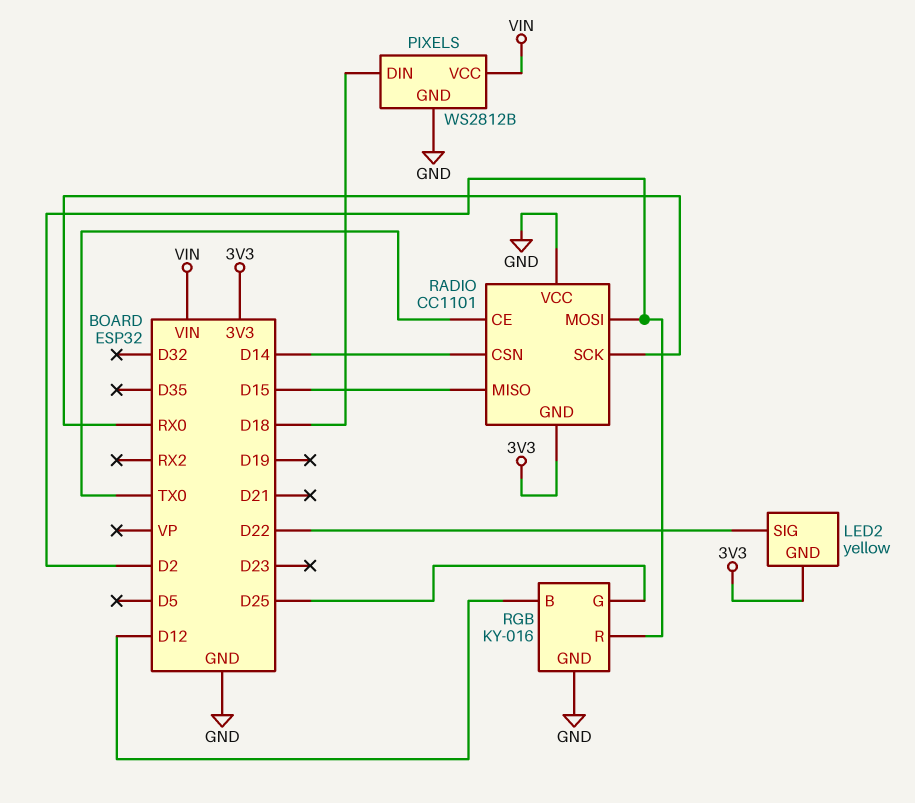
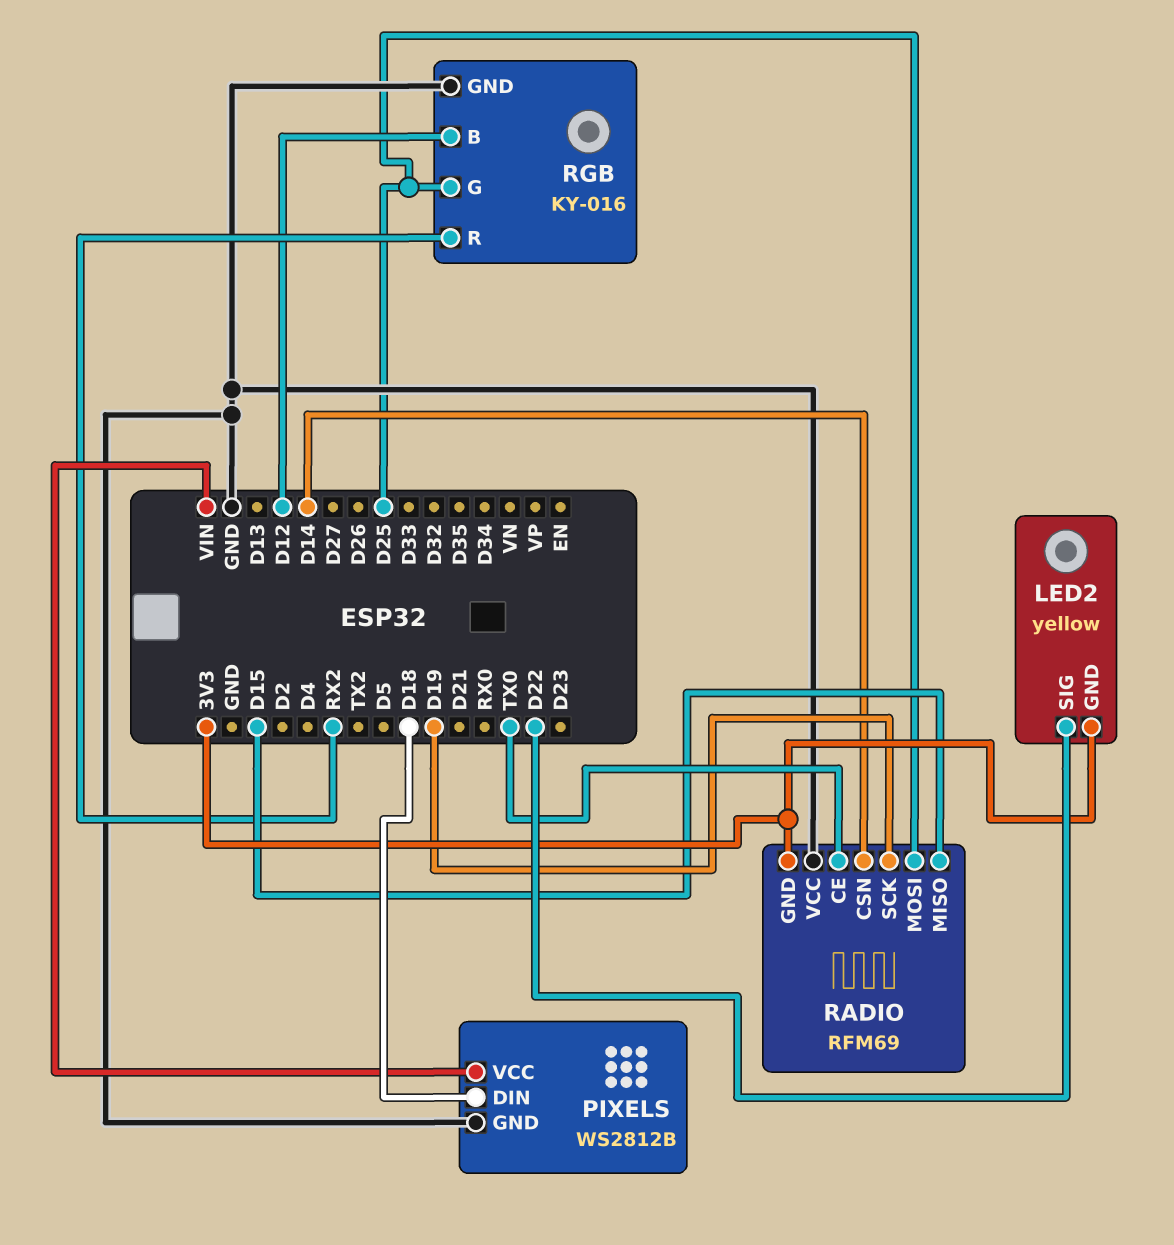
RADIO: CC1101 -> RFM69
RADIO pin MOSI: D2 -> D25
RADIO pin SCK: RX0 -> D19
RGB pin R: D2 -> RX2

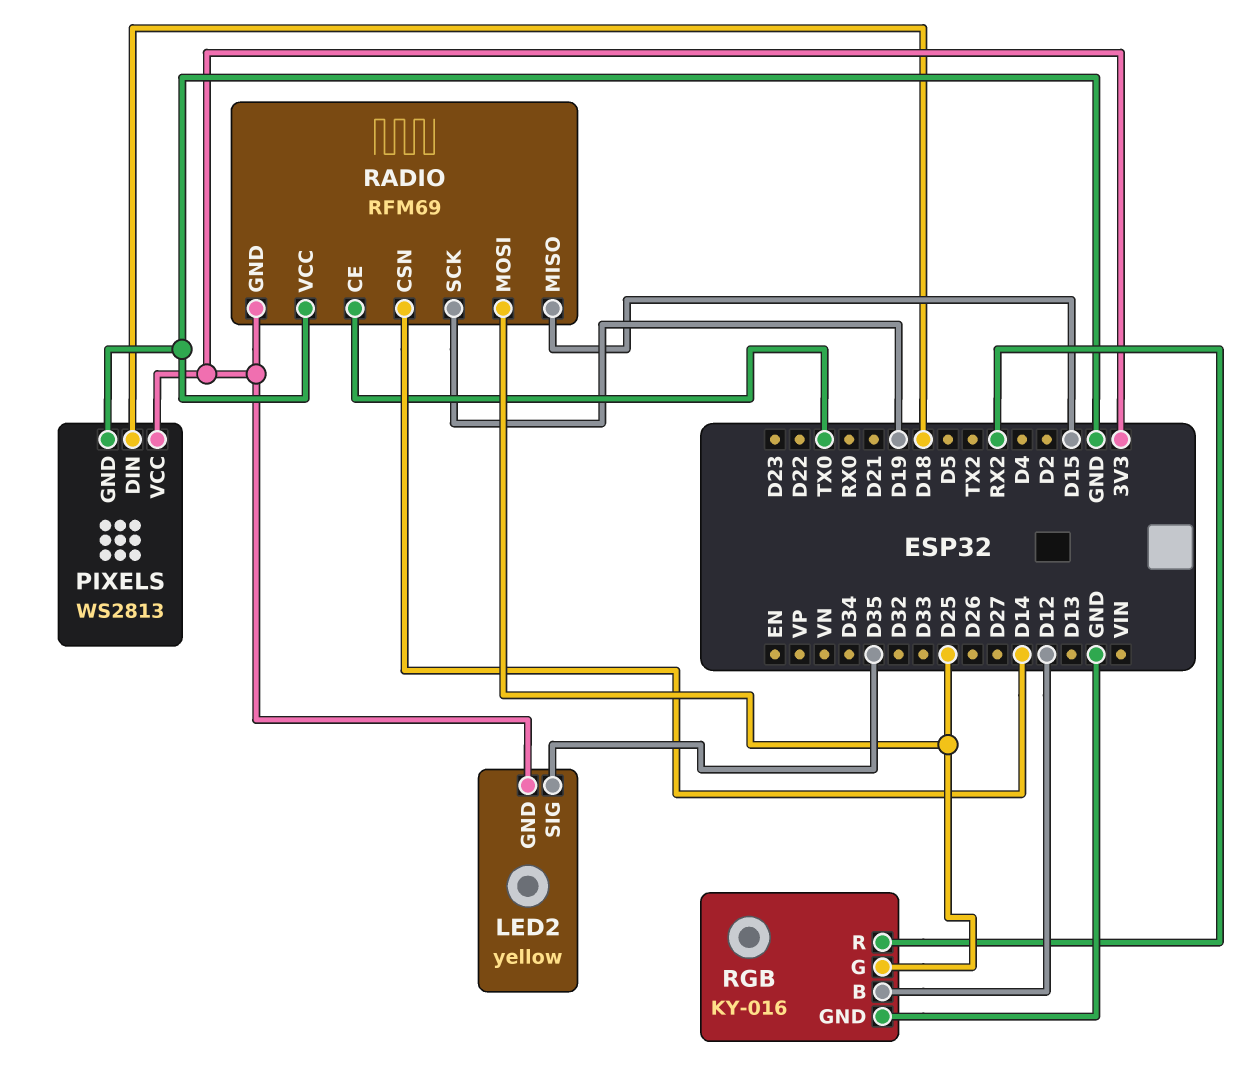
LED2 pin SIG: D22 -> D35
PIXELS: WS2812B -> WS2813
PIXELS pin VCC: VIN -> 3V3

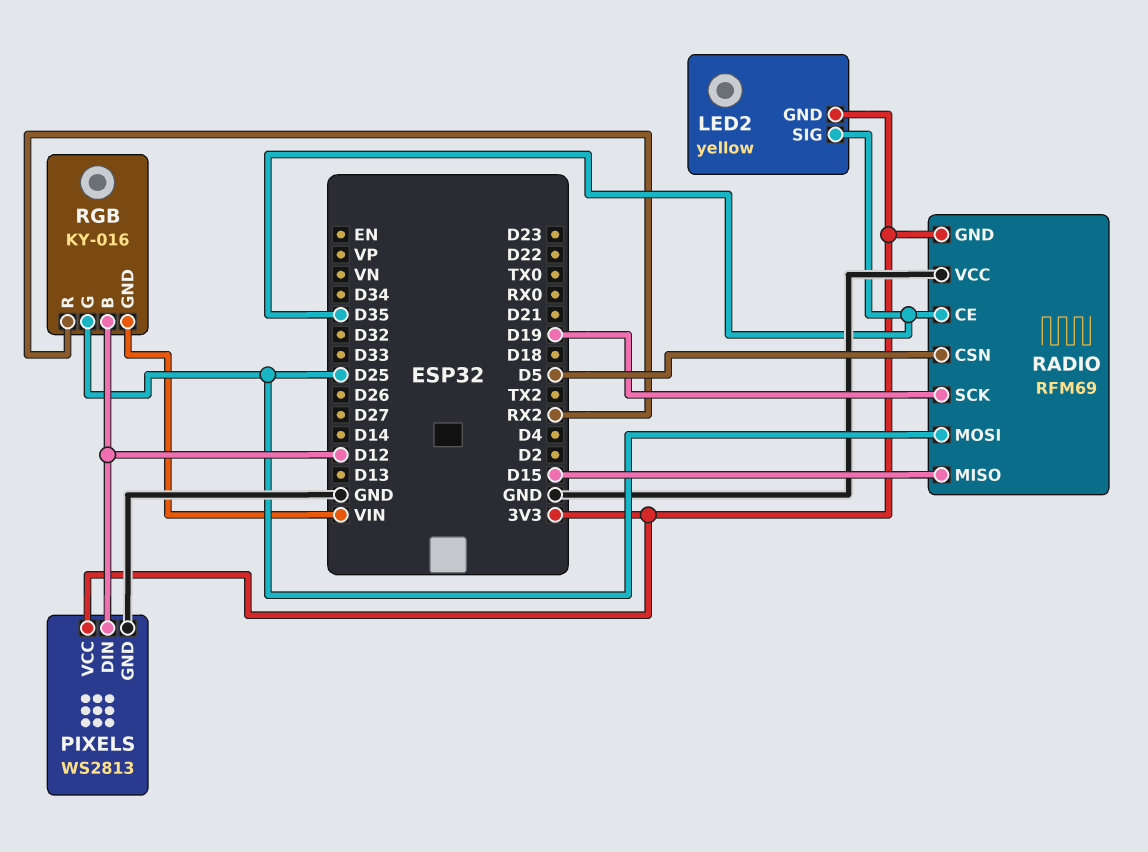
PIXELS pin DIN: D18 -> D12
RADIO pin CE: TX0 -> D35
RADIO pin CSN: D14 -> D5
RGB pin GND: GND -> VIN

